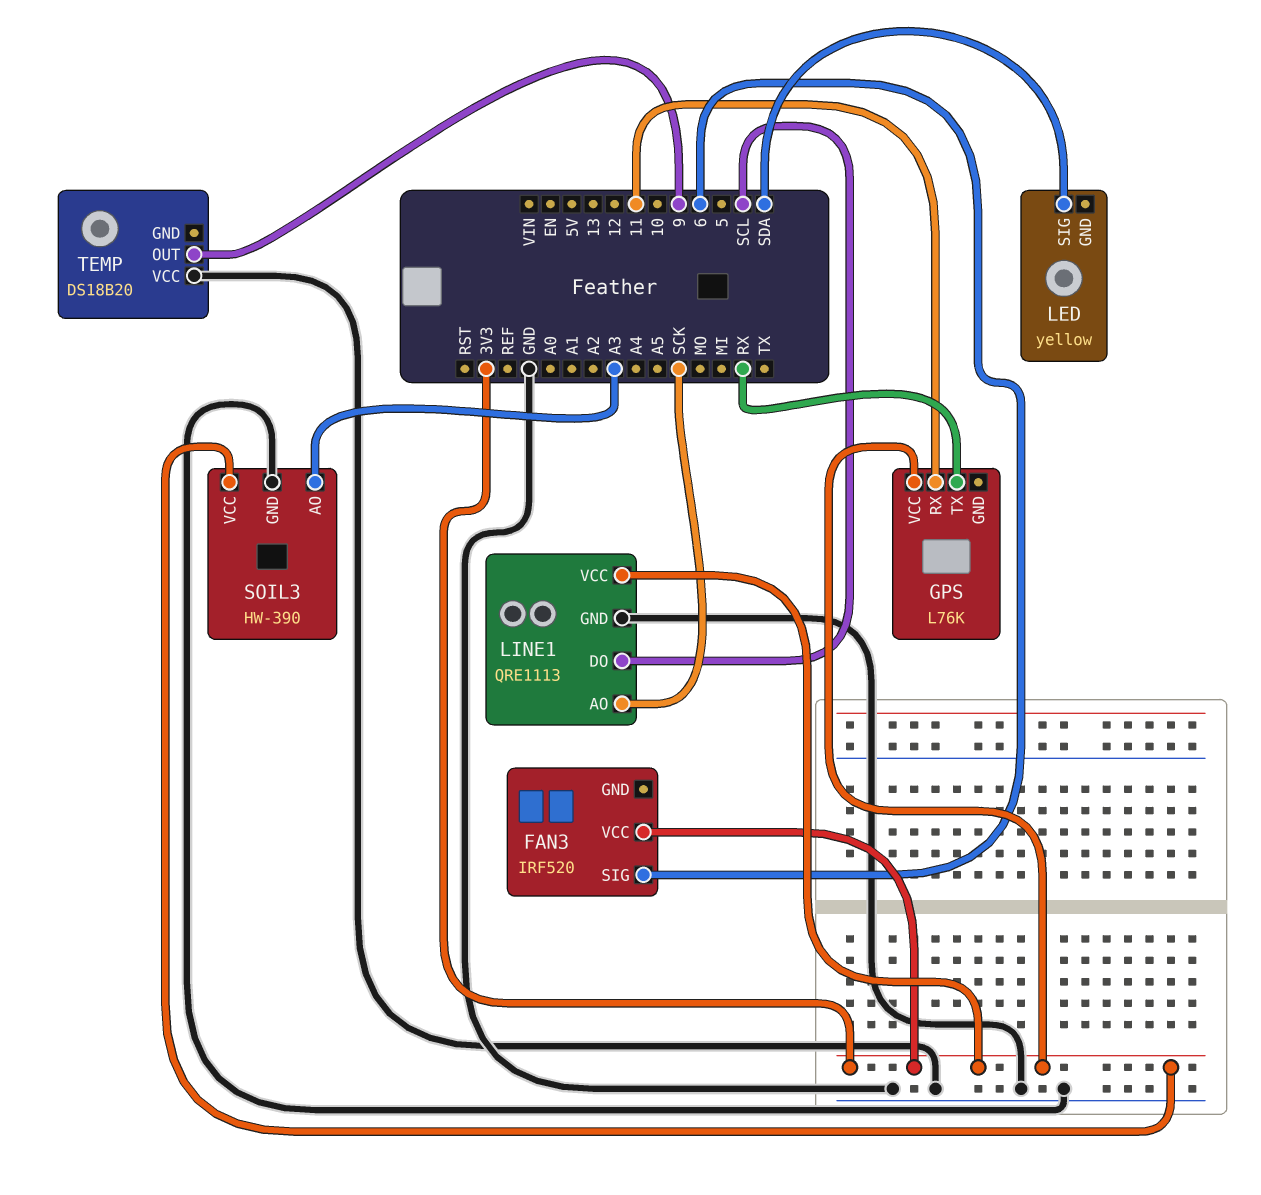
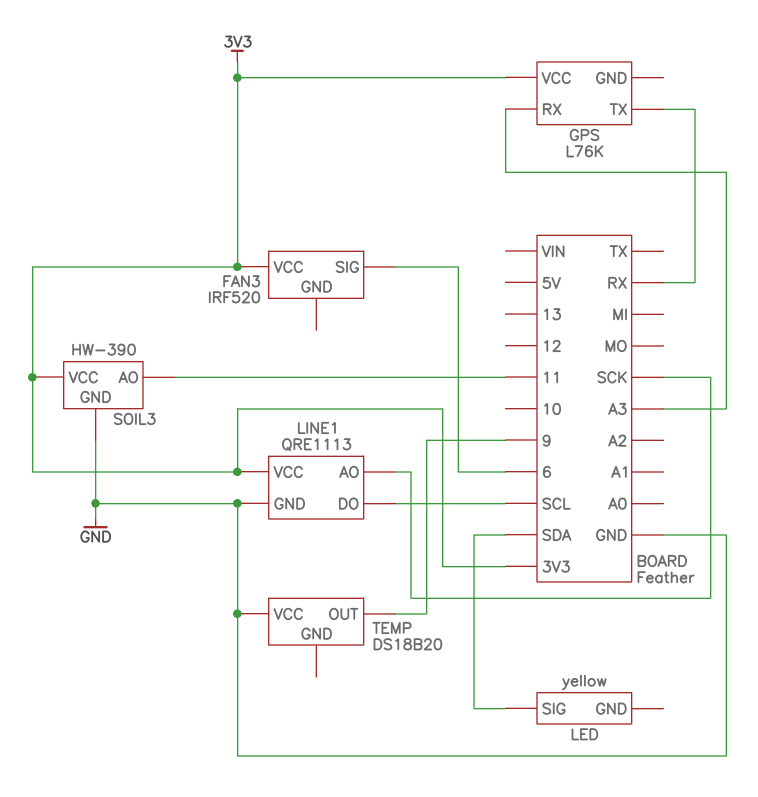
GPS pin RX: 11 -> A3
SOIL3 pin AO: A3 -> 11

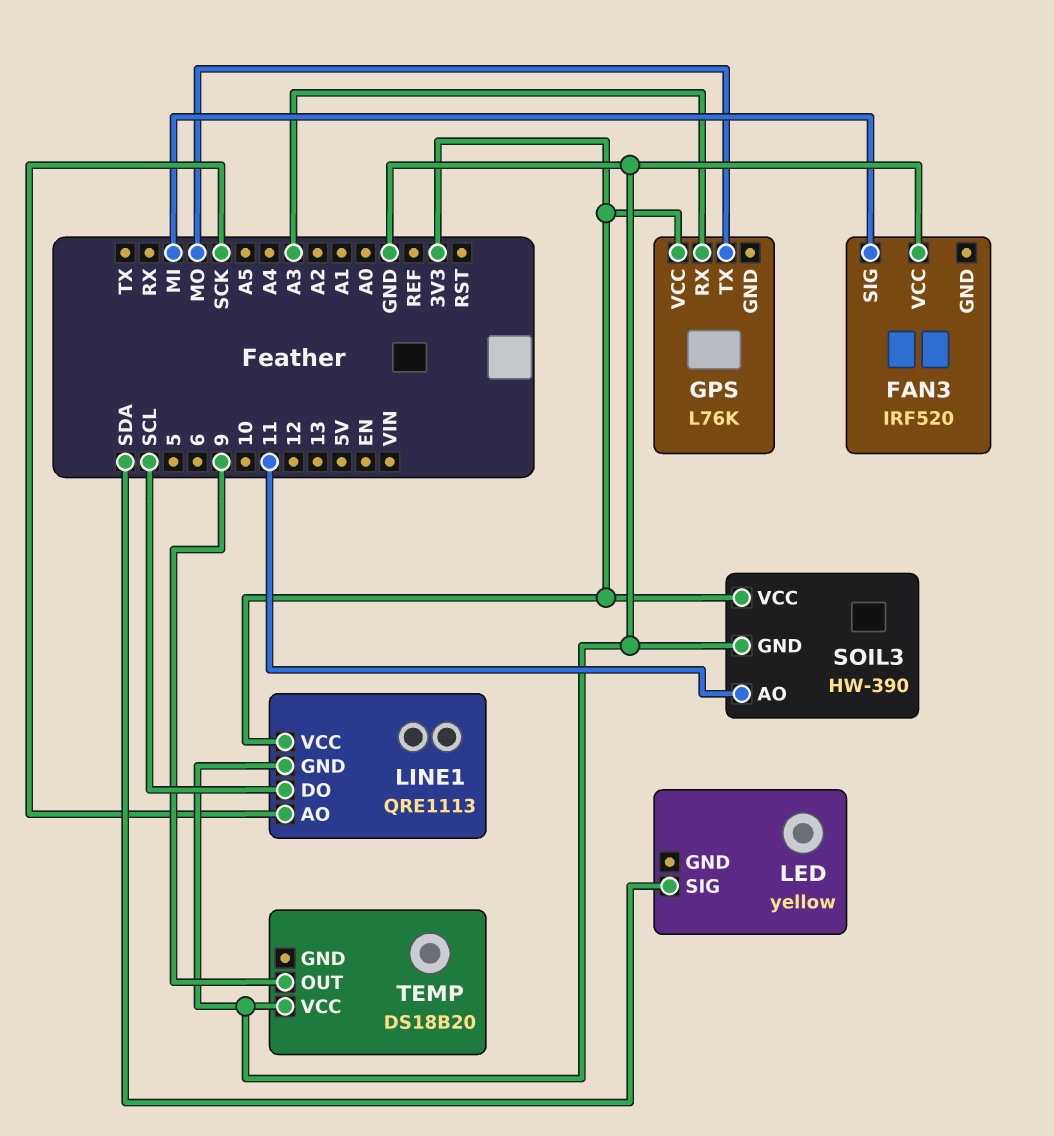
FAN3 pin SIG: 6 -> MI
FAN3 pin VCC: 3V3 -> GND
GPS pin TX: RX -> MO

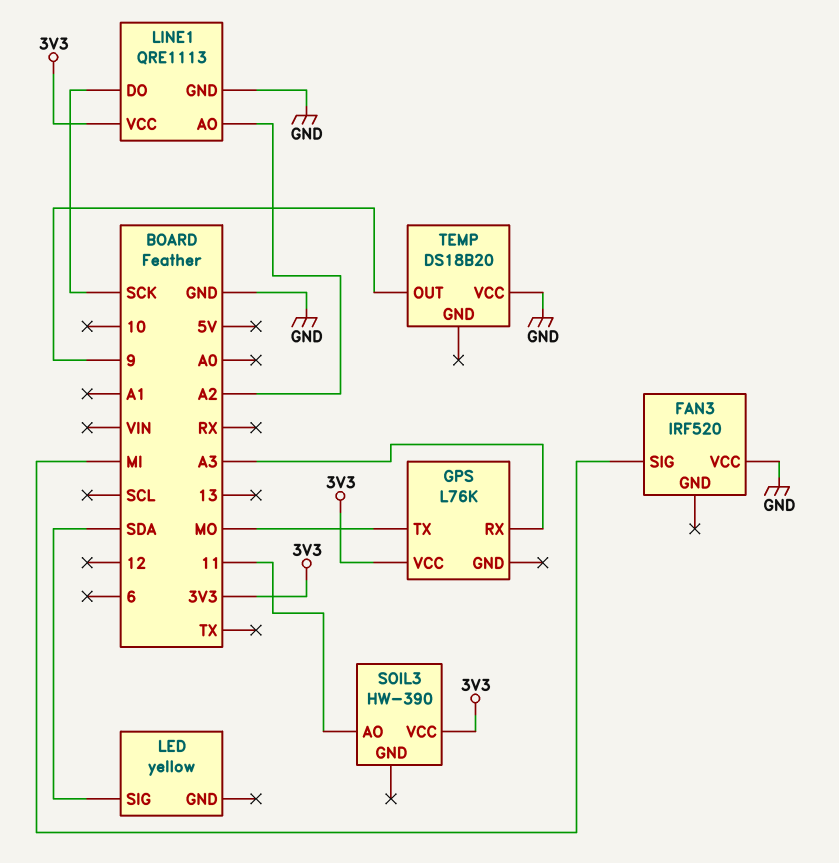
LINE1 pin AO: SCK -> A2
LINE1 pin DO: SCL -> SCK
SOIL3 pin GND: GND -> none

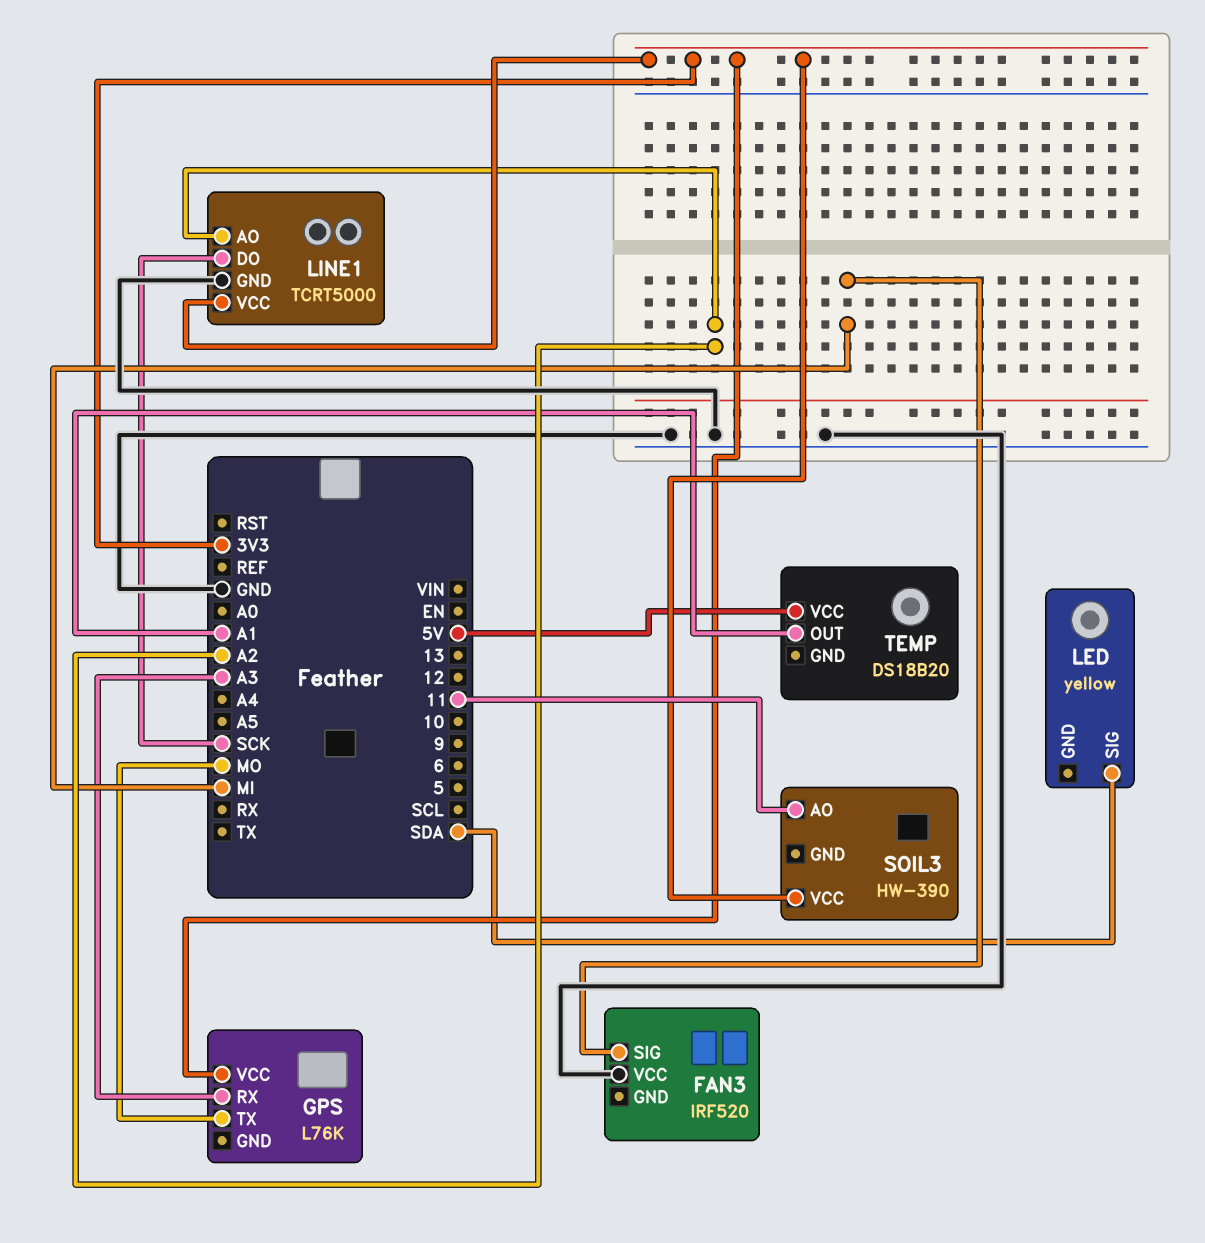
LINE1: QRE1113 -> TCRT5000
TEMP pin OUT: 9 -> A1
TEMP pin VCC: GND -> 5V

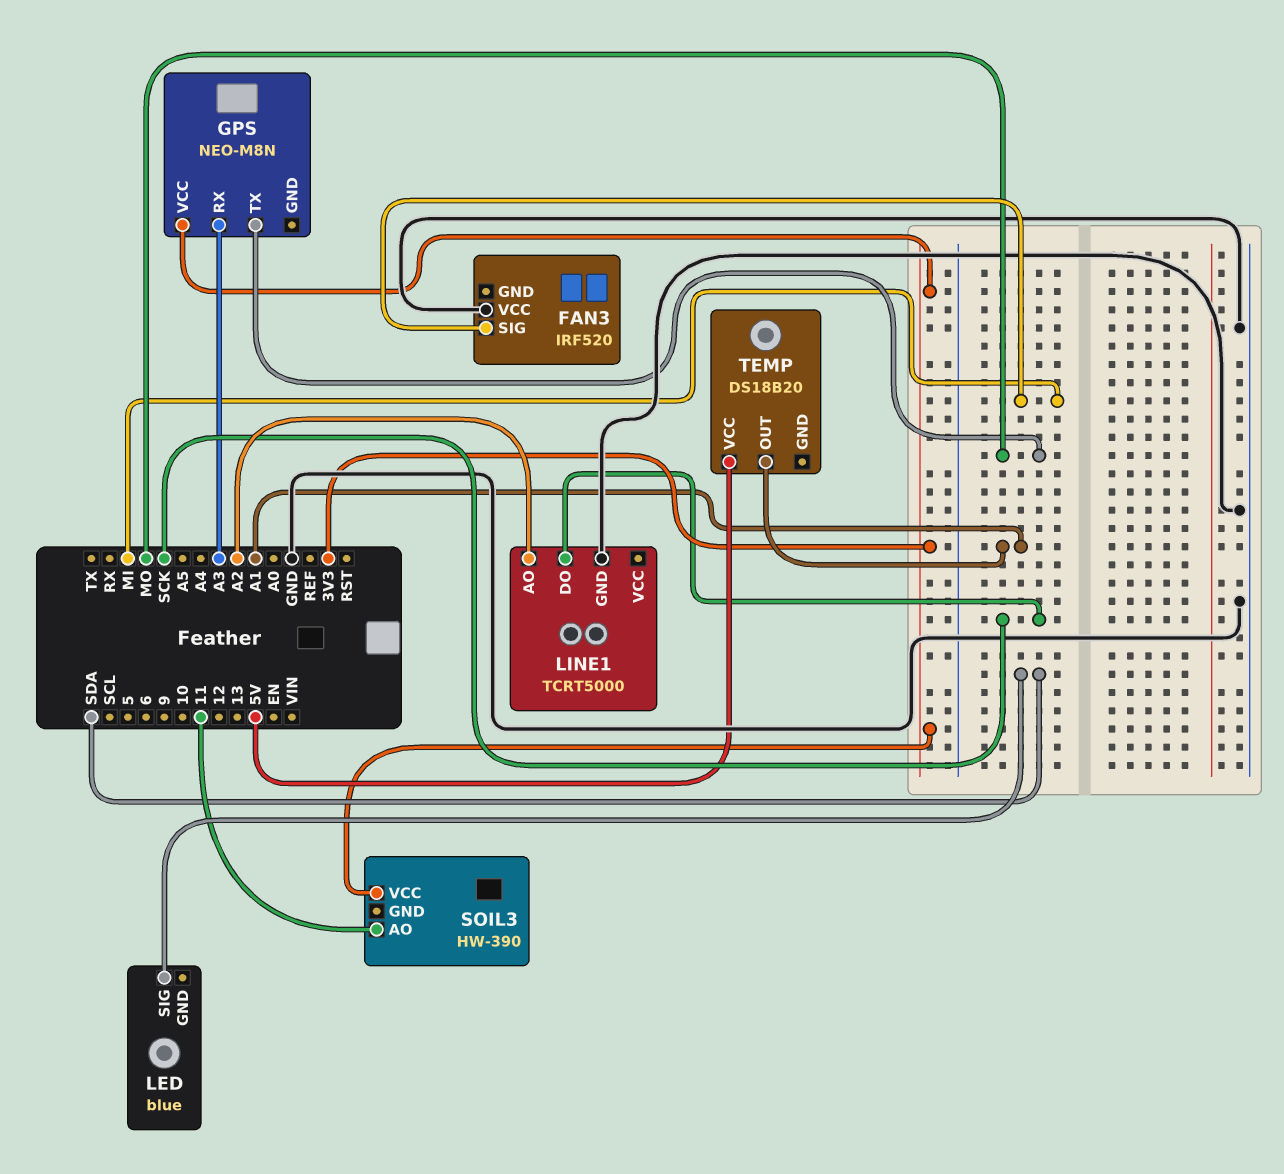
GPS: L76K -> NEO-M8N
LED: yellow -> blue
LINE1 pin VCC: 3V3 -> none

